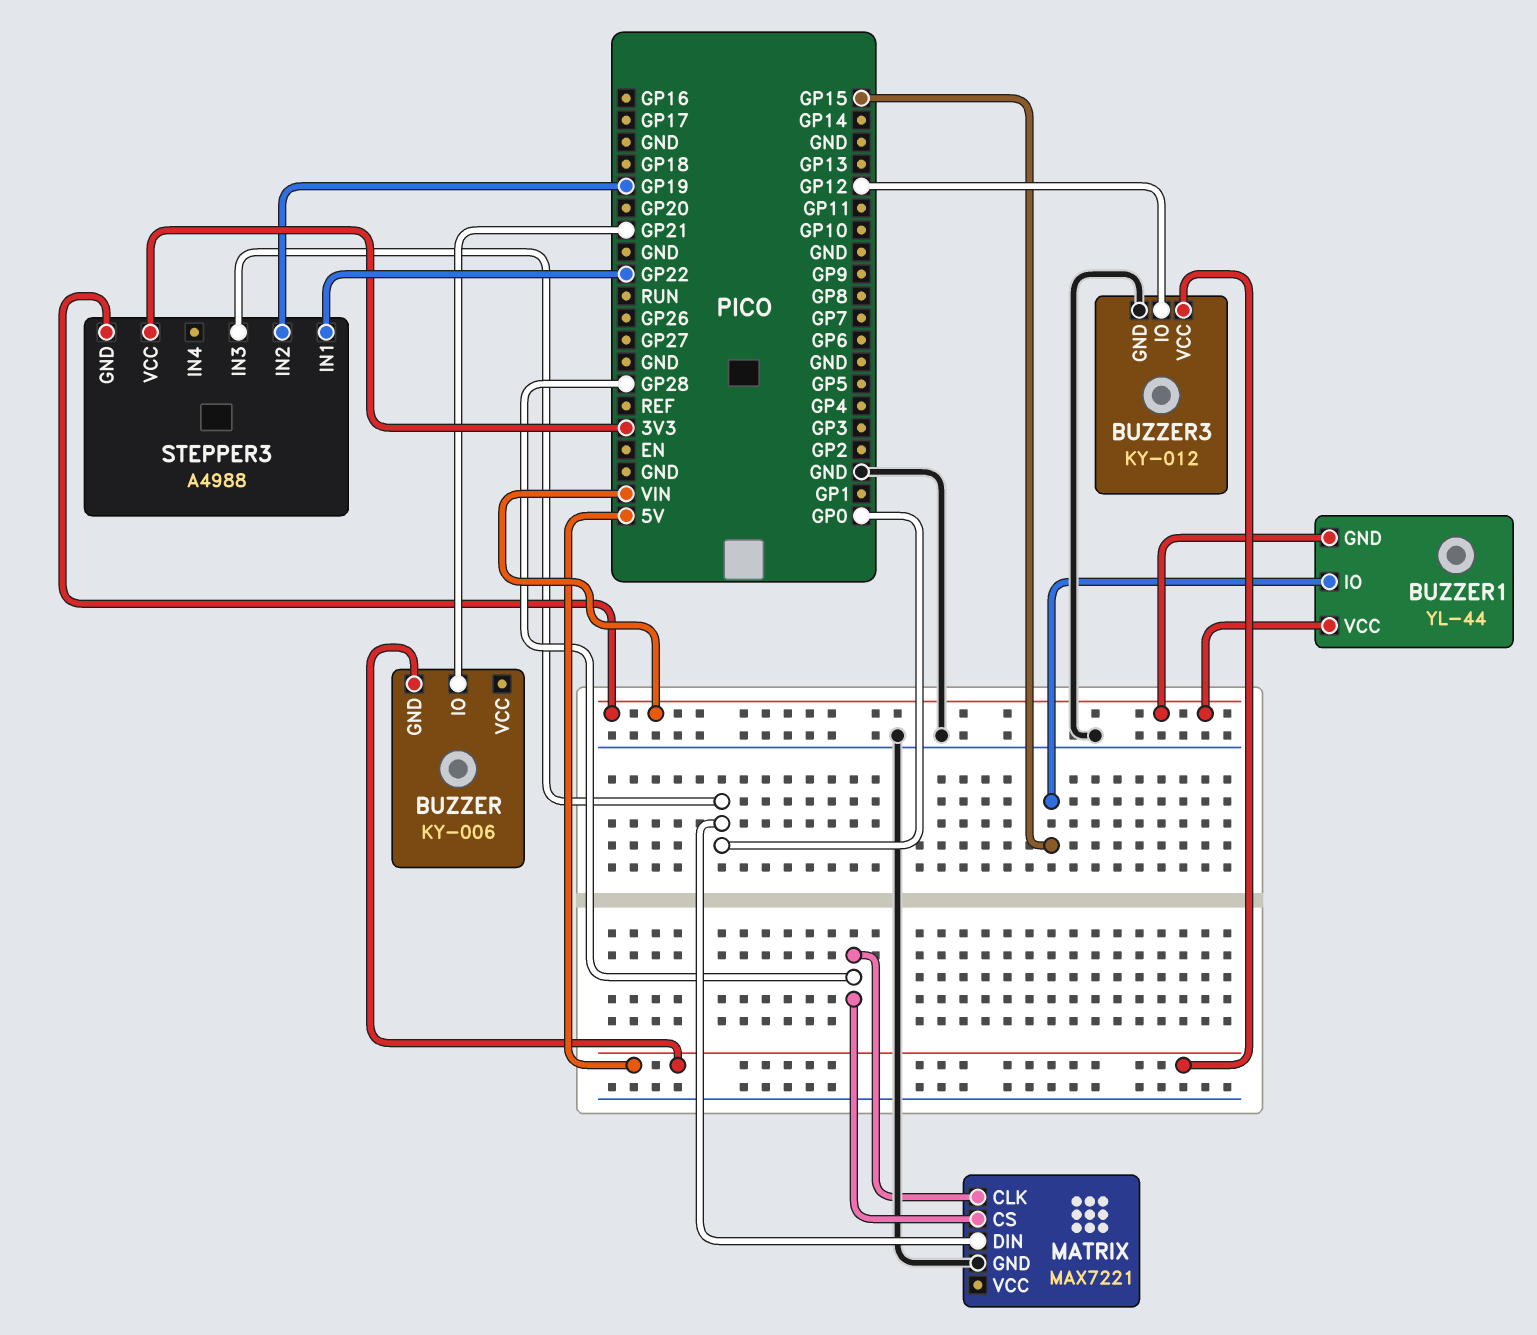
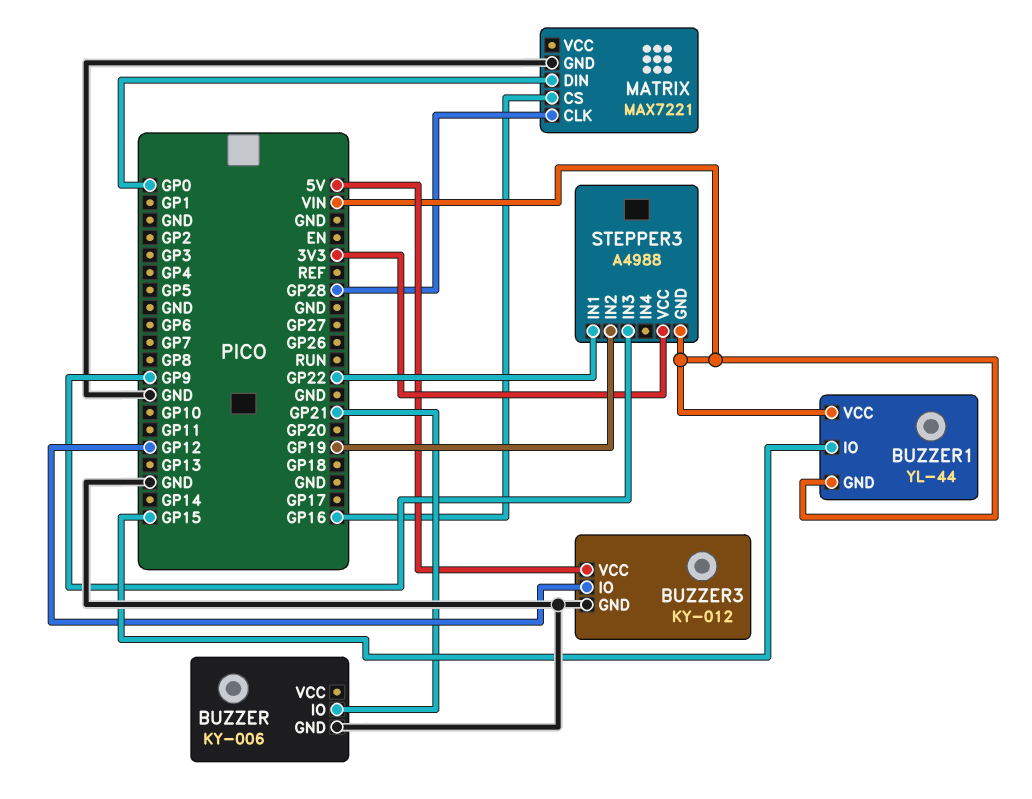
BUZZER pin GND: 5V -> GND
MATRIX pin CS: GP28 -> GP16
STEPPER3 pin IN3: GP0 -> GP9

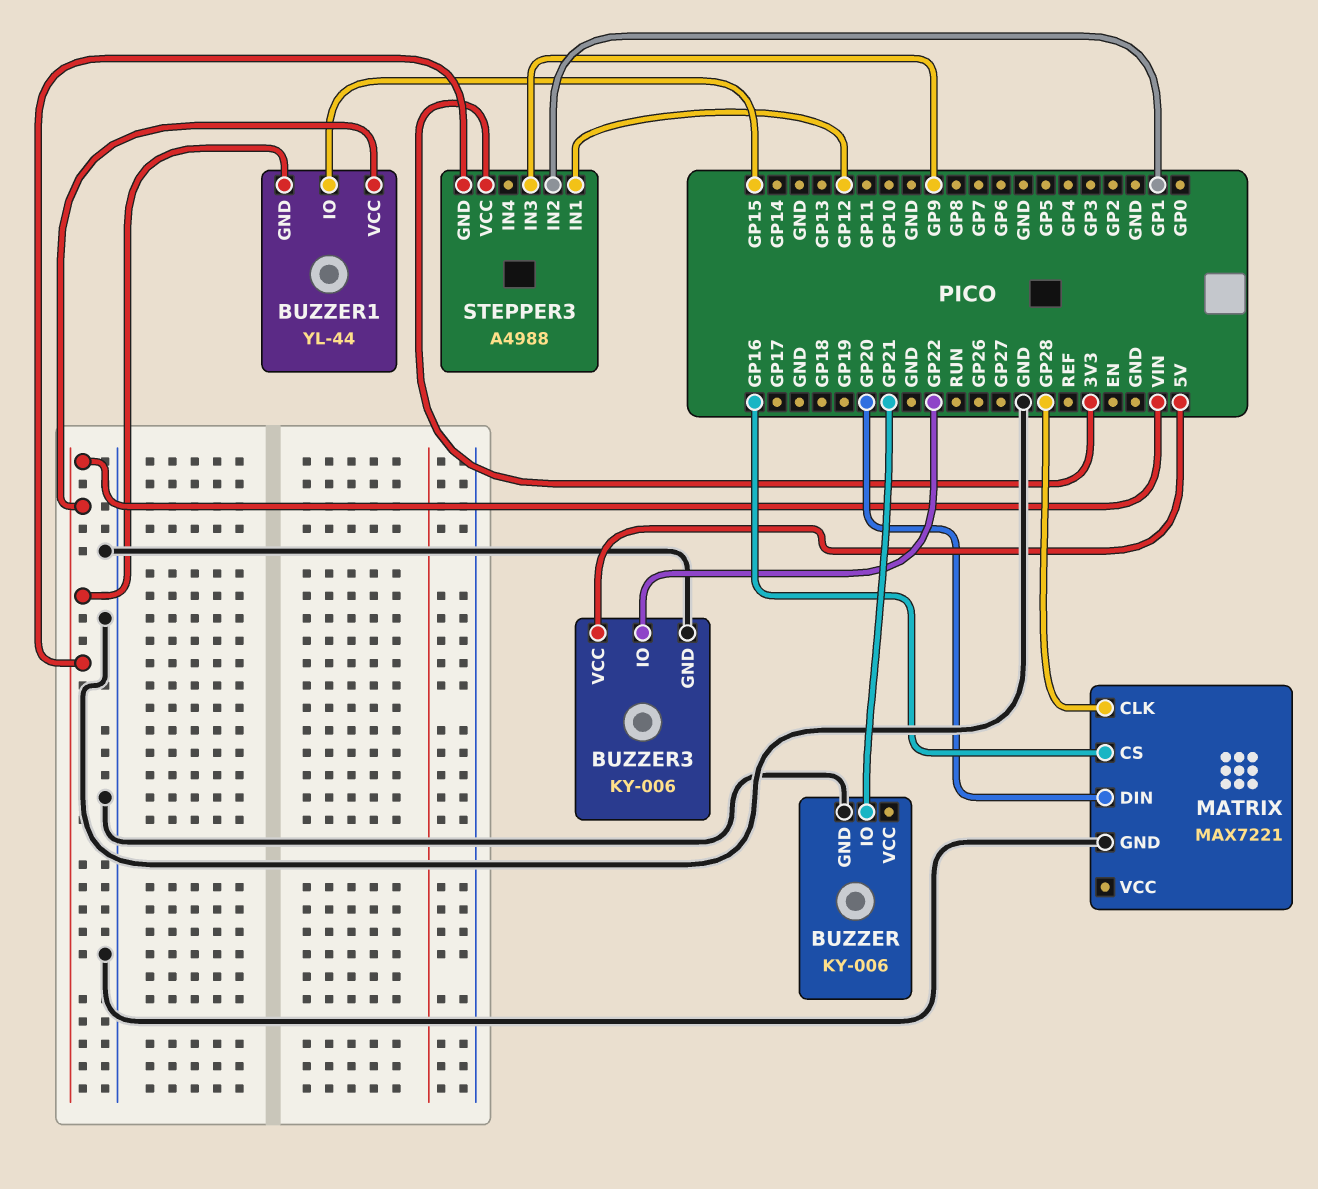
BUZZER3: KY-012 -> KY-006
BUZZER3 pin IO: GP12 -> GP22
MATRIX pin DIN: GP0 -> GP20
STEPPER3 pin IN1: GP22 -> GP12
STEPPER3 pin IN2: GP19 -> GP1

